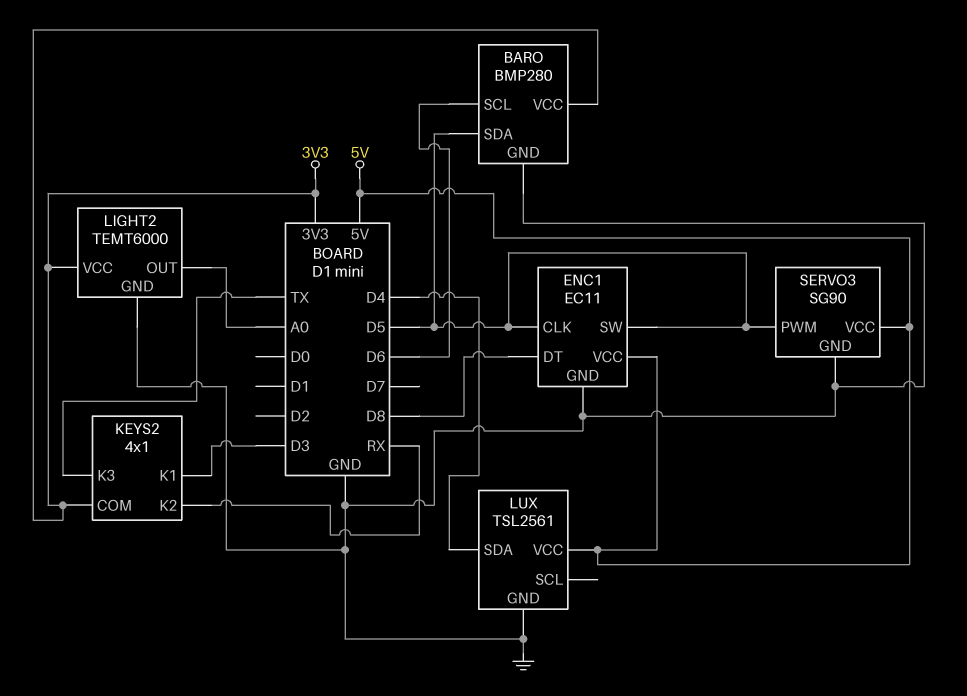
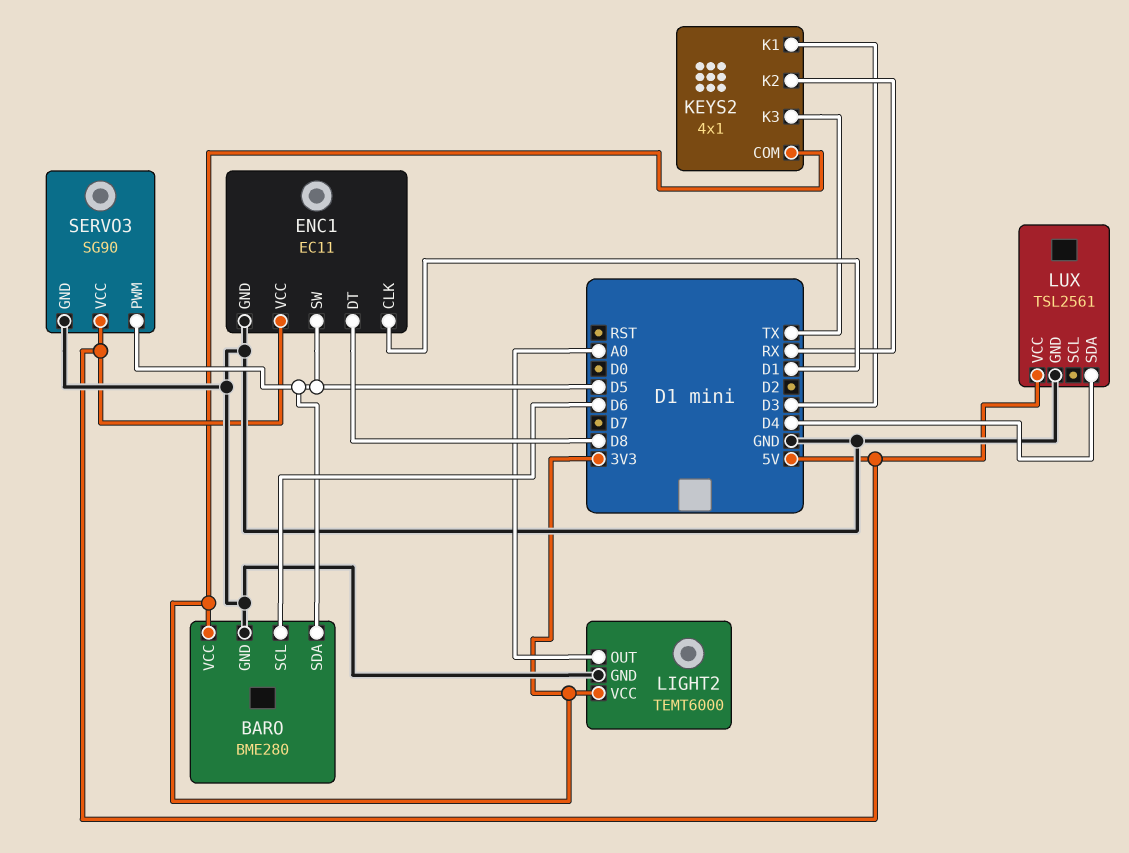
BARO: BMP280 -> BME280
ENC1 pin CLK: D5 -> D1

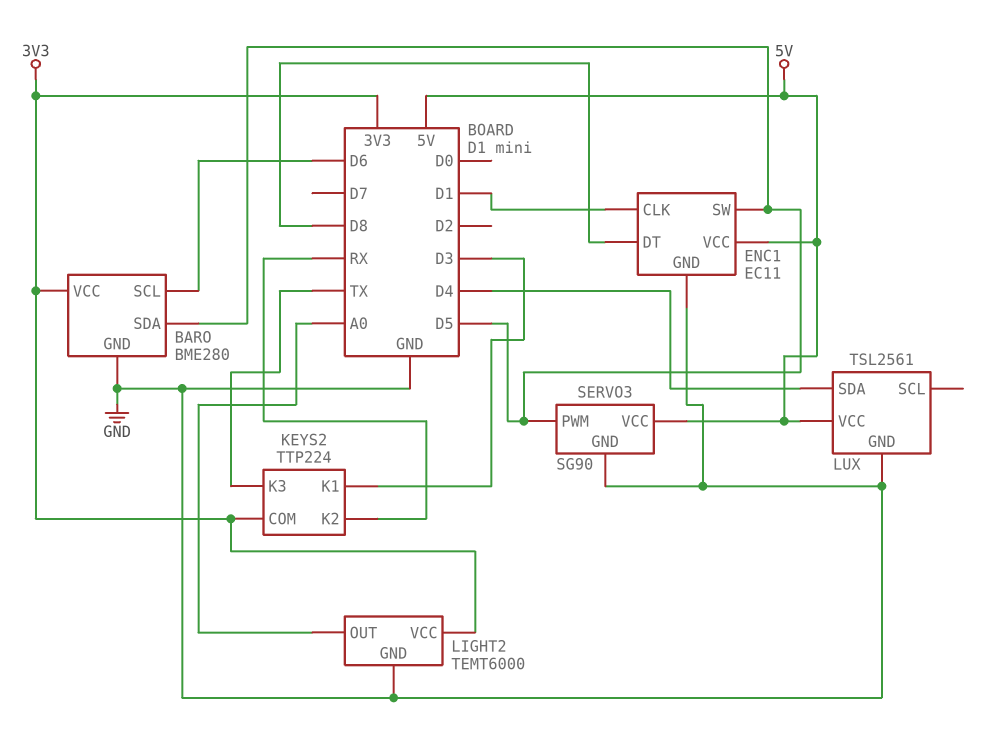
KEYS2: 4x1 -> TTP224

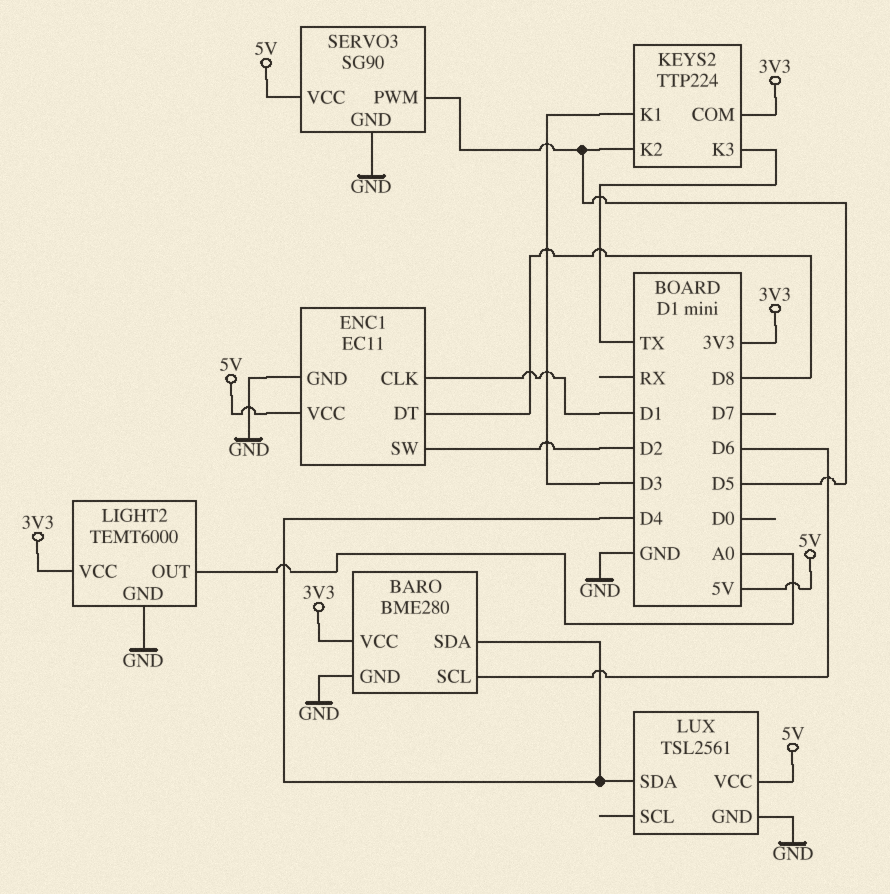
BARO pin SDA: D5 -> D4
ENC1 pin SW: D5 -> D2
KEYS2 pin K2: RX -> D5

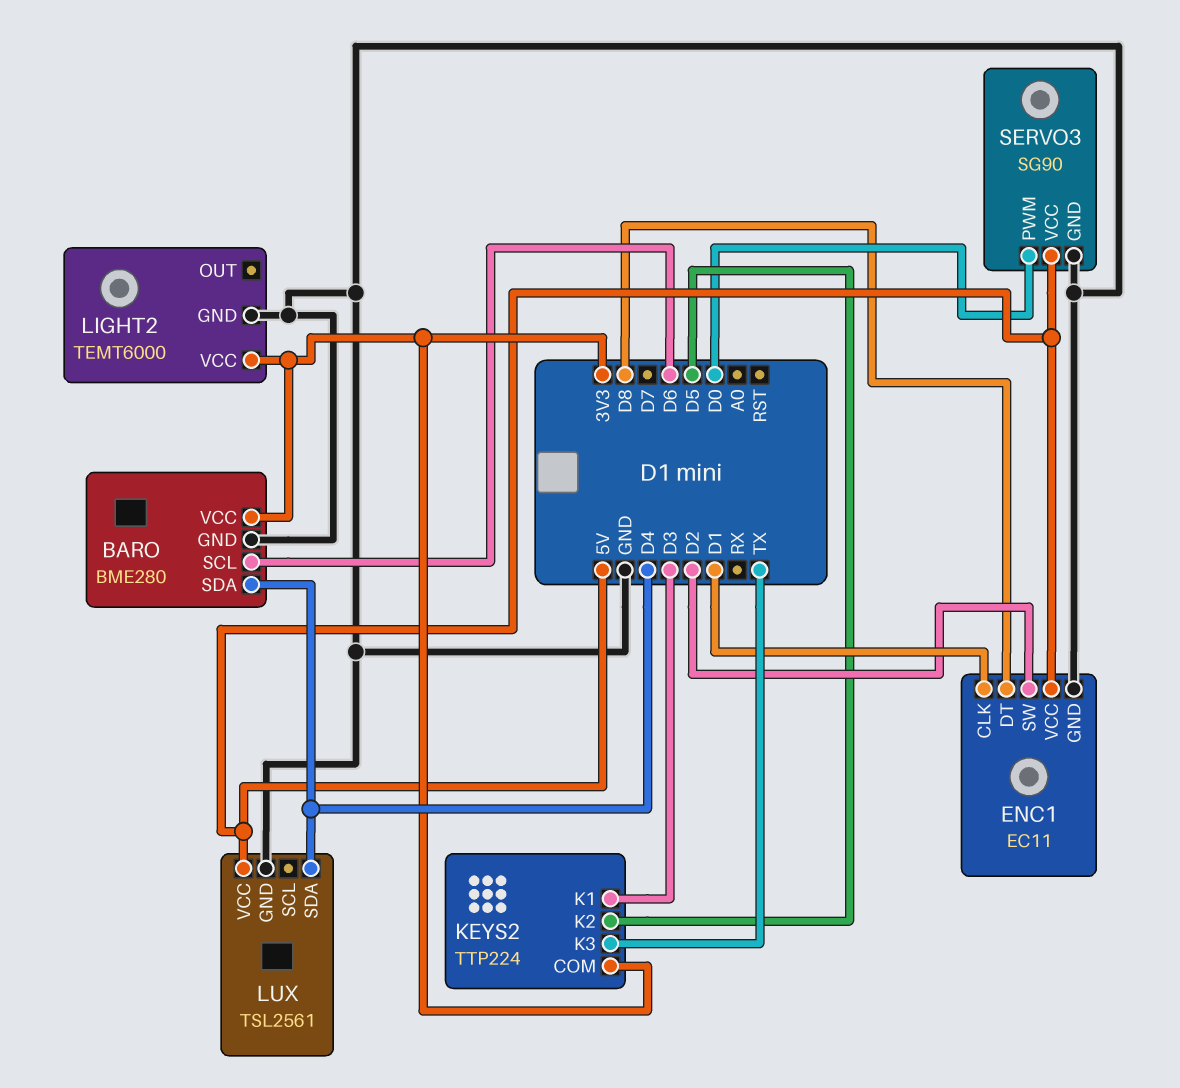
LIGHT2 pin OUT: A0 -> none
SERVO3 pin PWM: D5 -> D0

